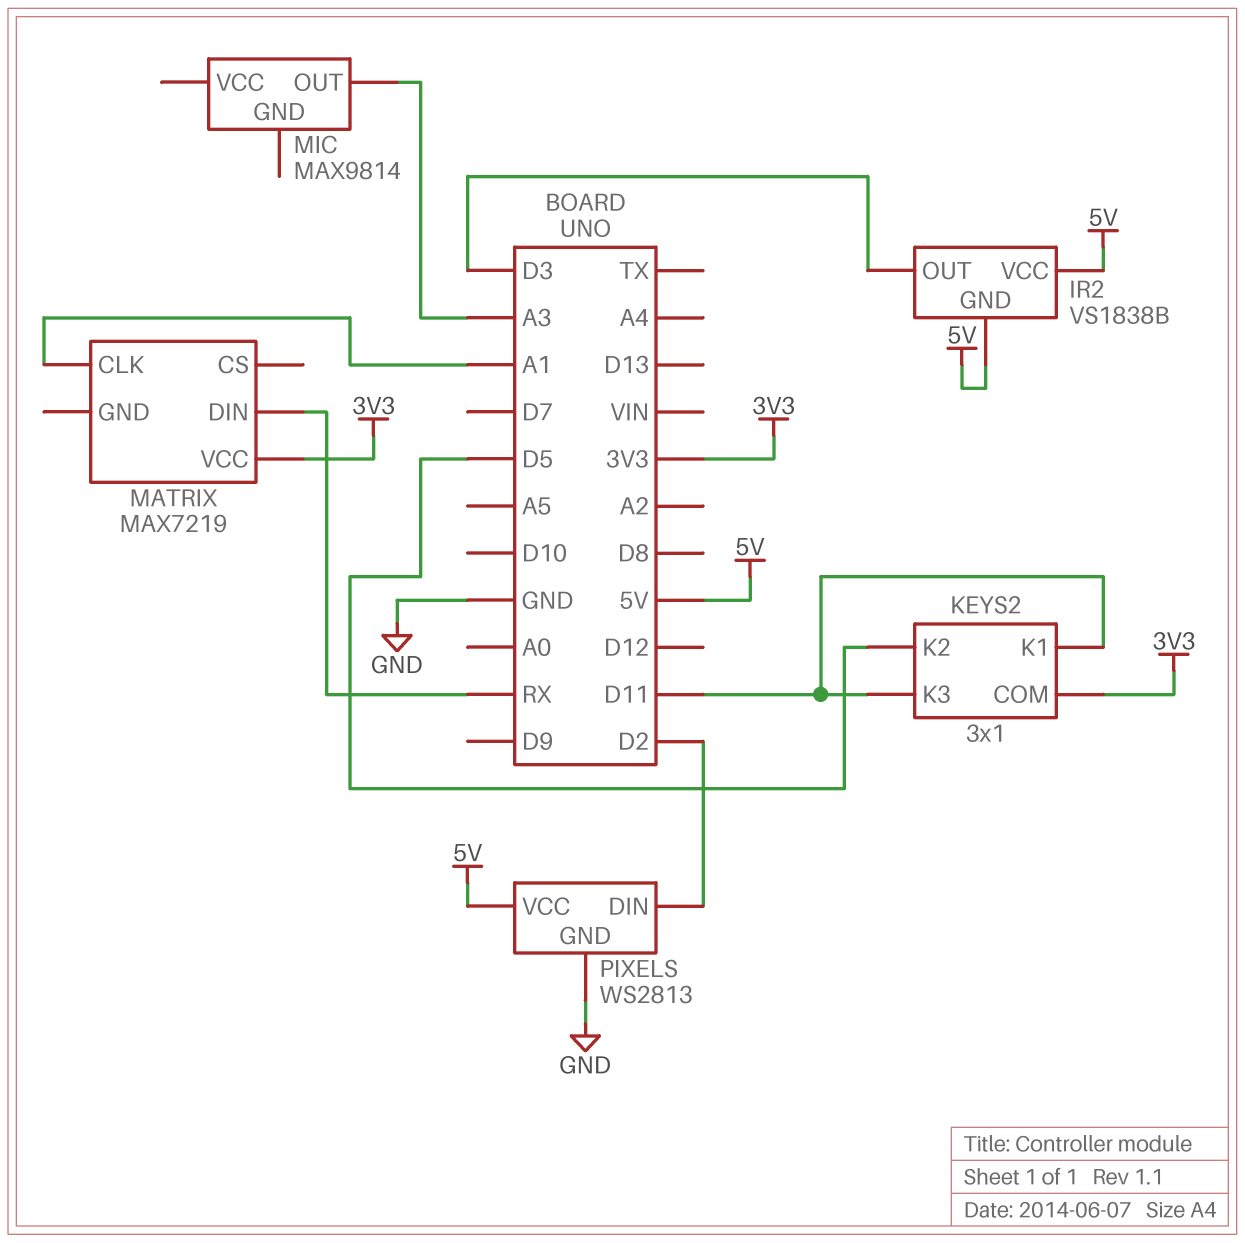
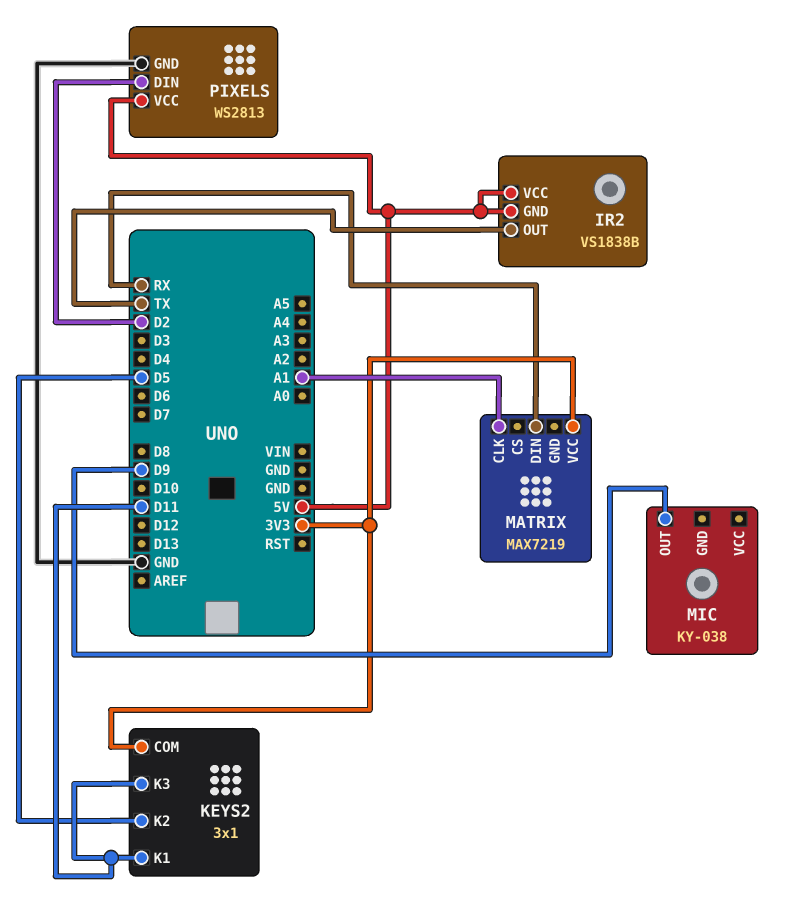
IR2 pin OUT: D3 -> TX
MIC: MAX9814 -> KY-038
MIC pin OUT: A3 -> D9

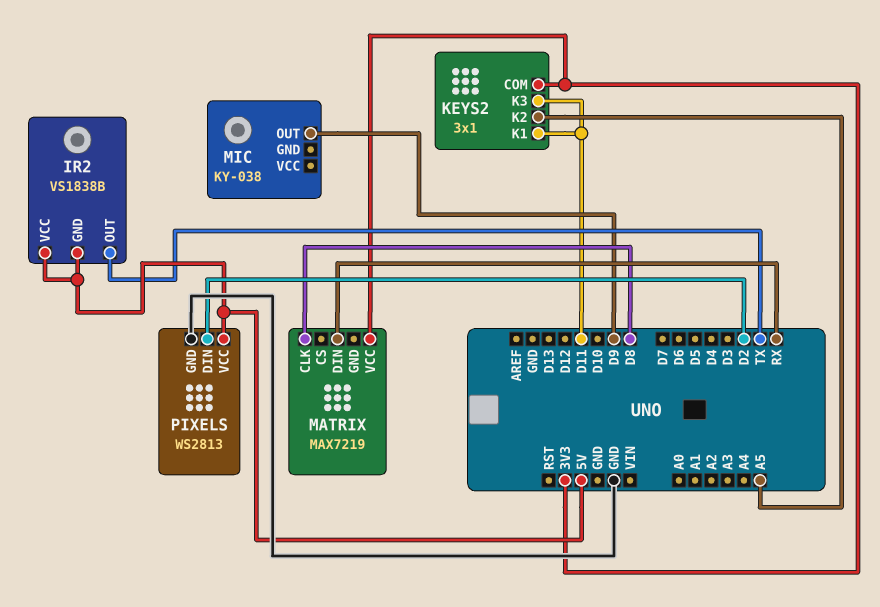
KEYS2 pin K2: D5 -> A5
MATRIX pin CLK: A1 -> D8

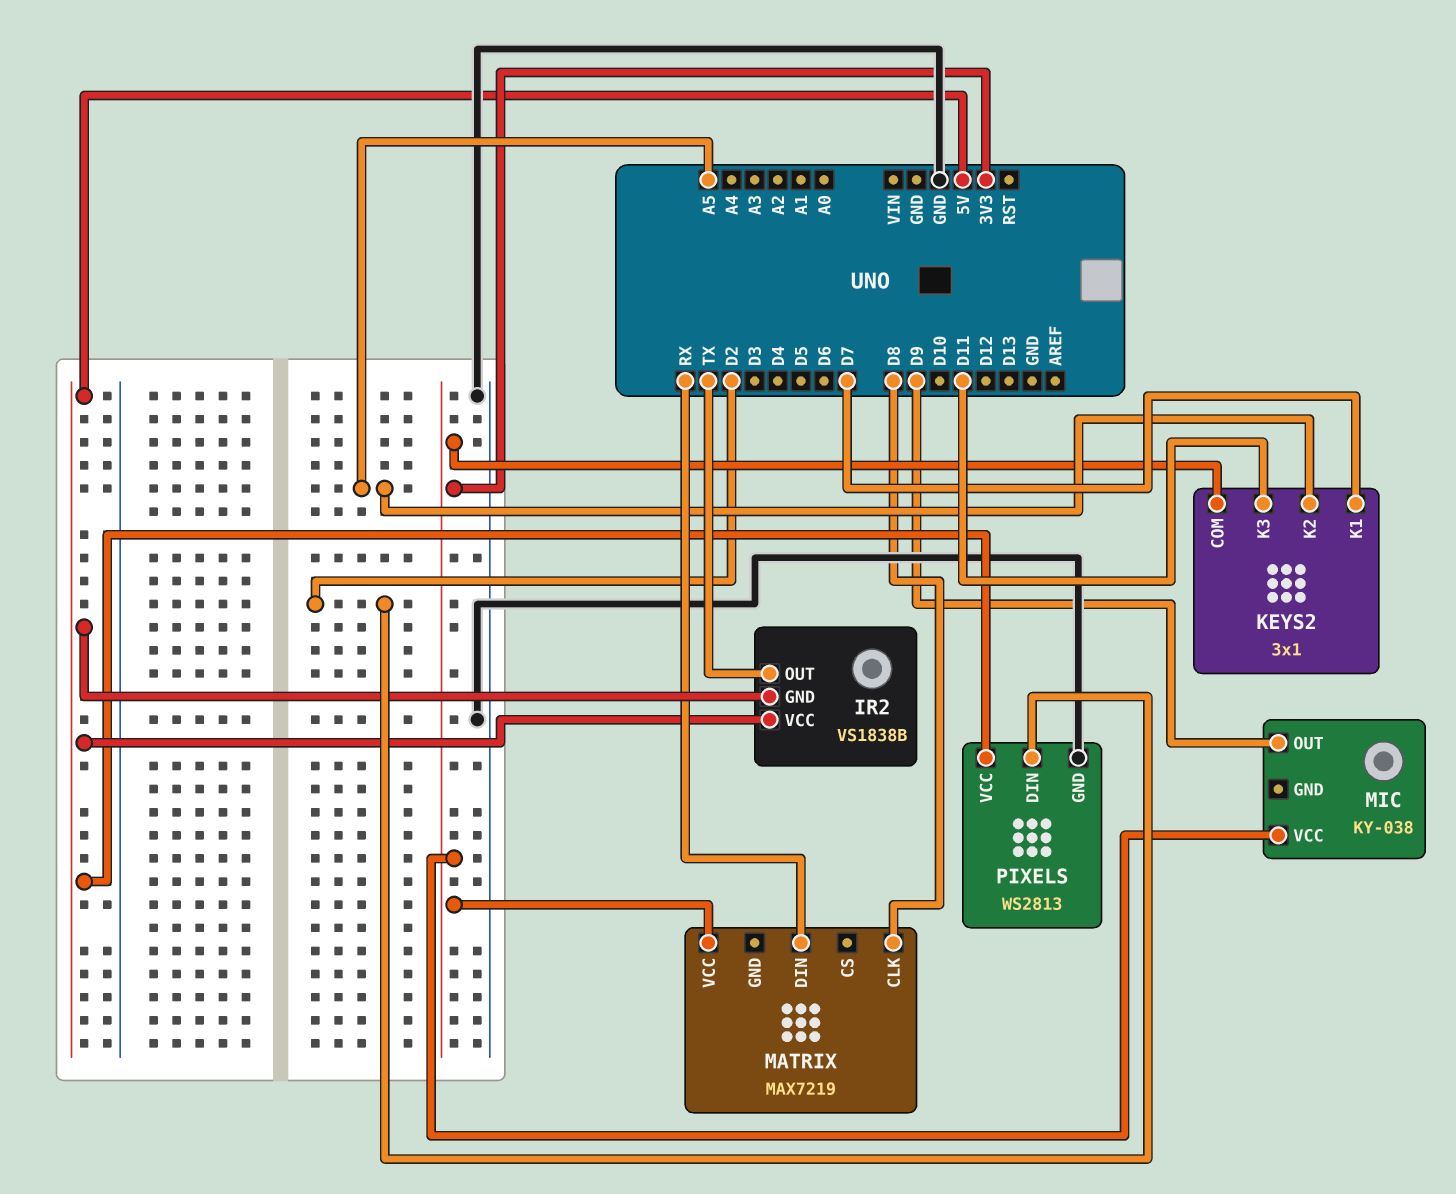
KEYS2 pin K1: D11 -> D7
MIC pin VCC: none -> 3V3

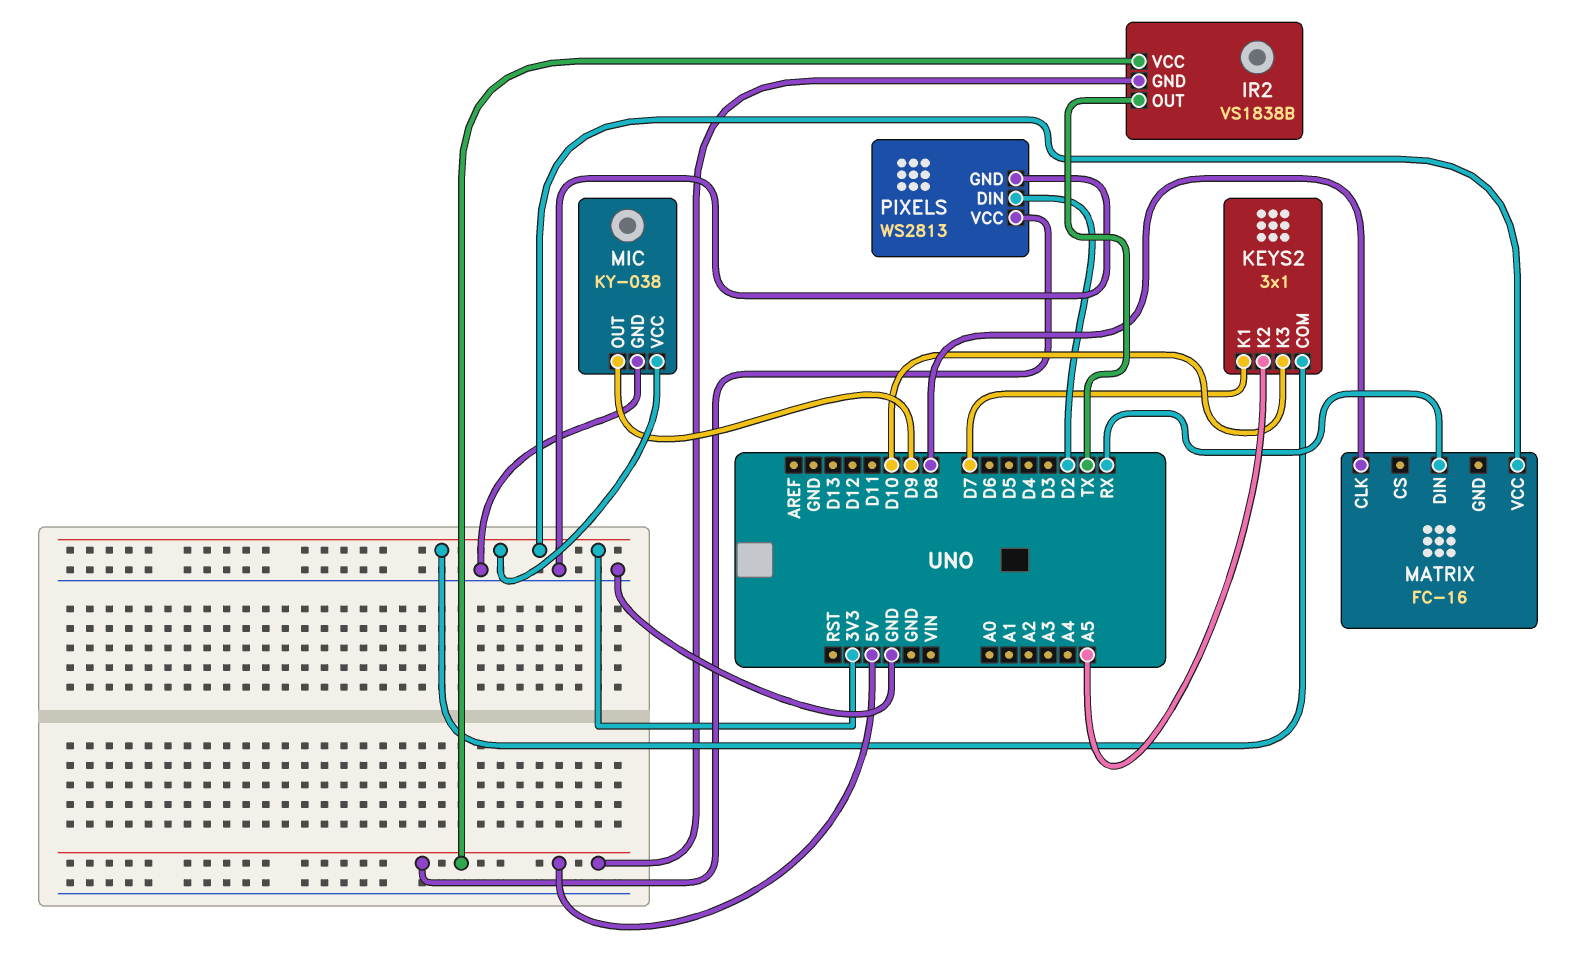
KEYS2 pin K3: D11 -> D10
MATRIX: MAX7219 -> FC-16
MIC pin GND: none -> GND

